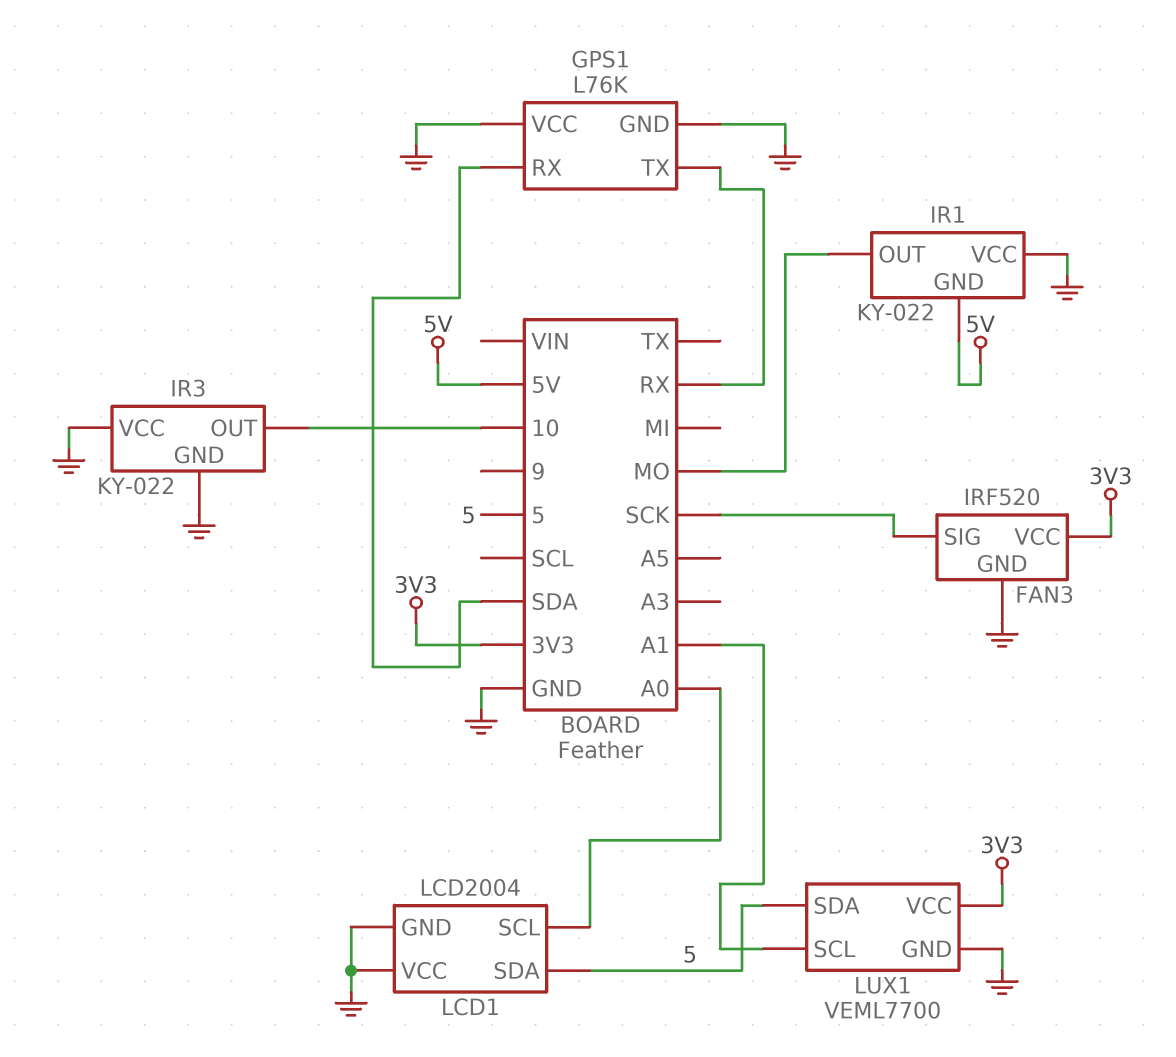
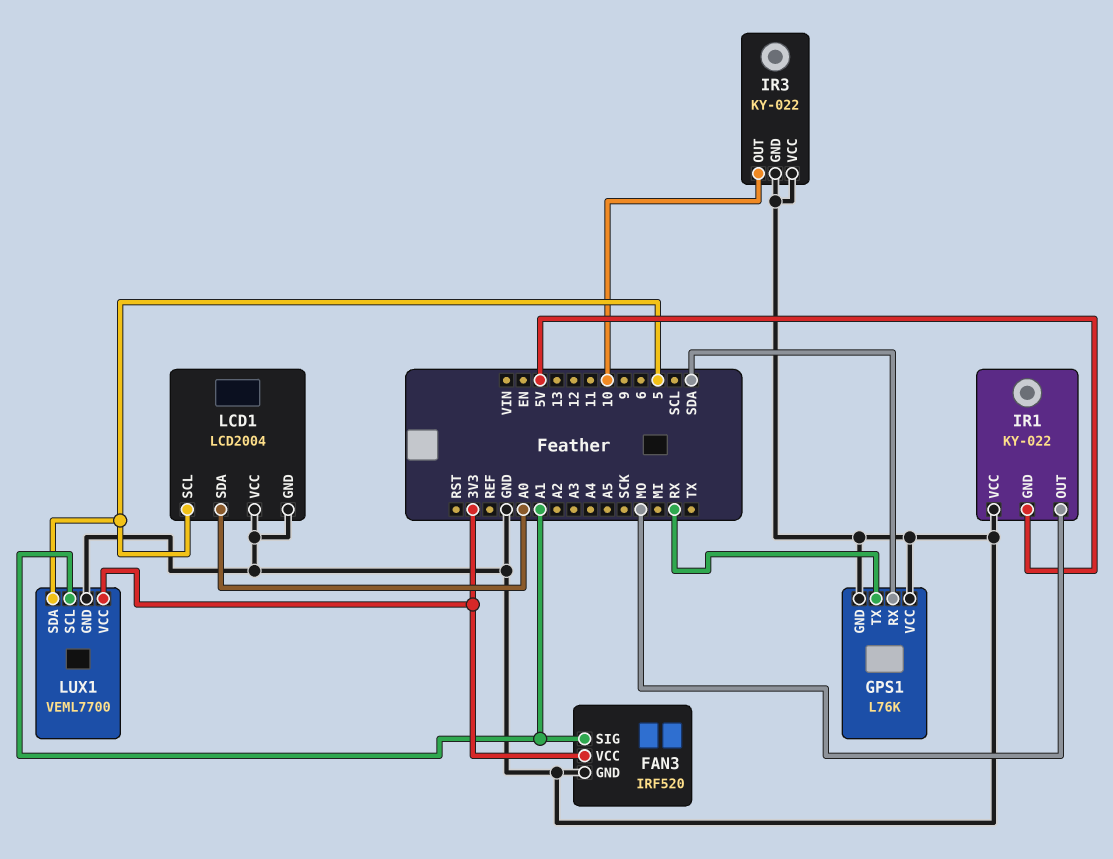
FAN3 pin SIG: SCK -> A1
LCD1 pin SCL: A0 -> 5
LCD1 pin SDA: 5 -> A0

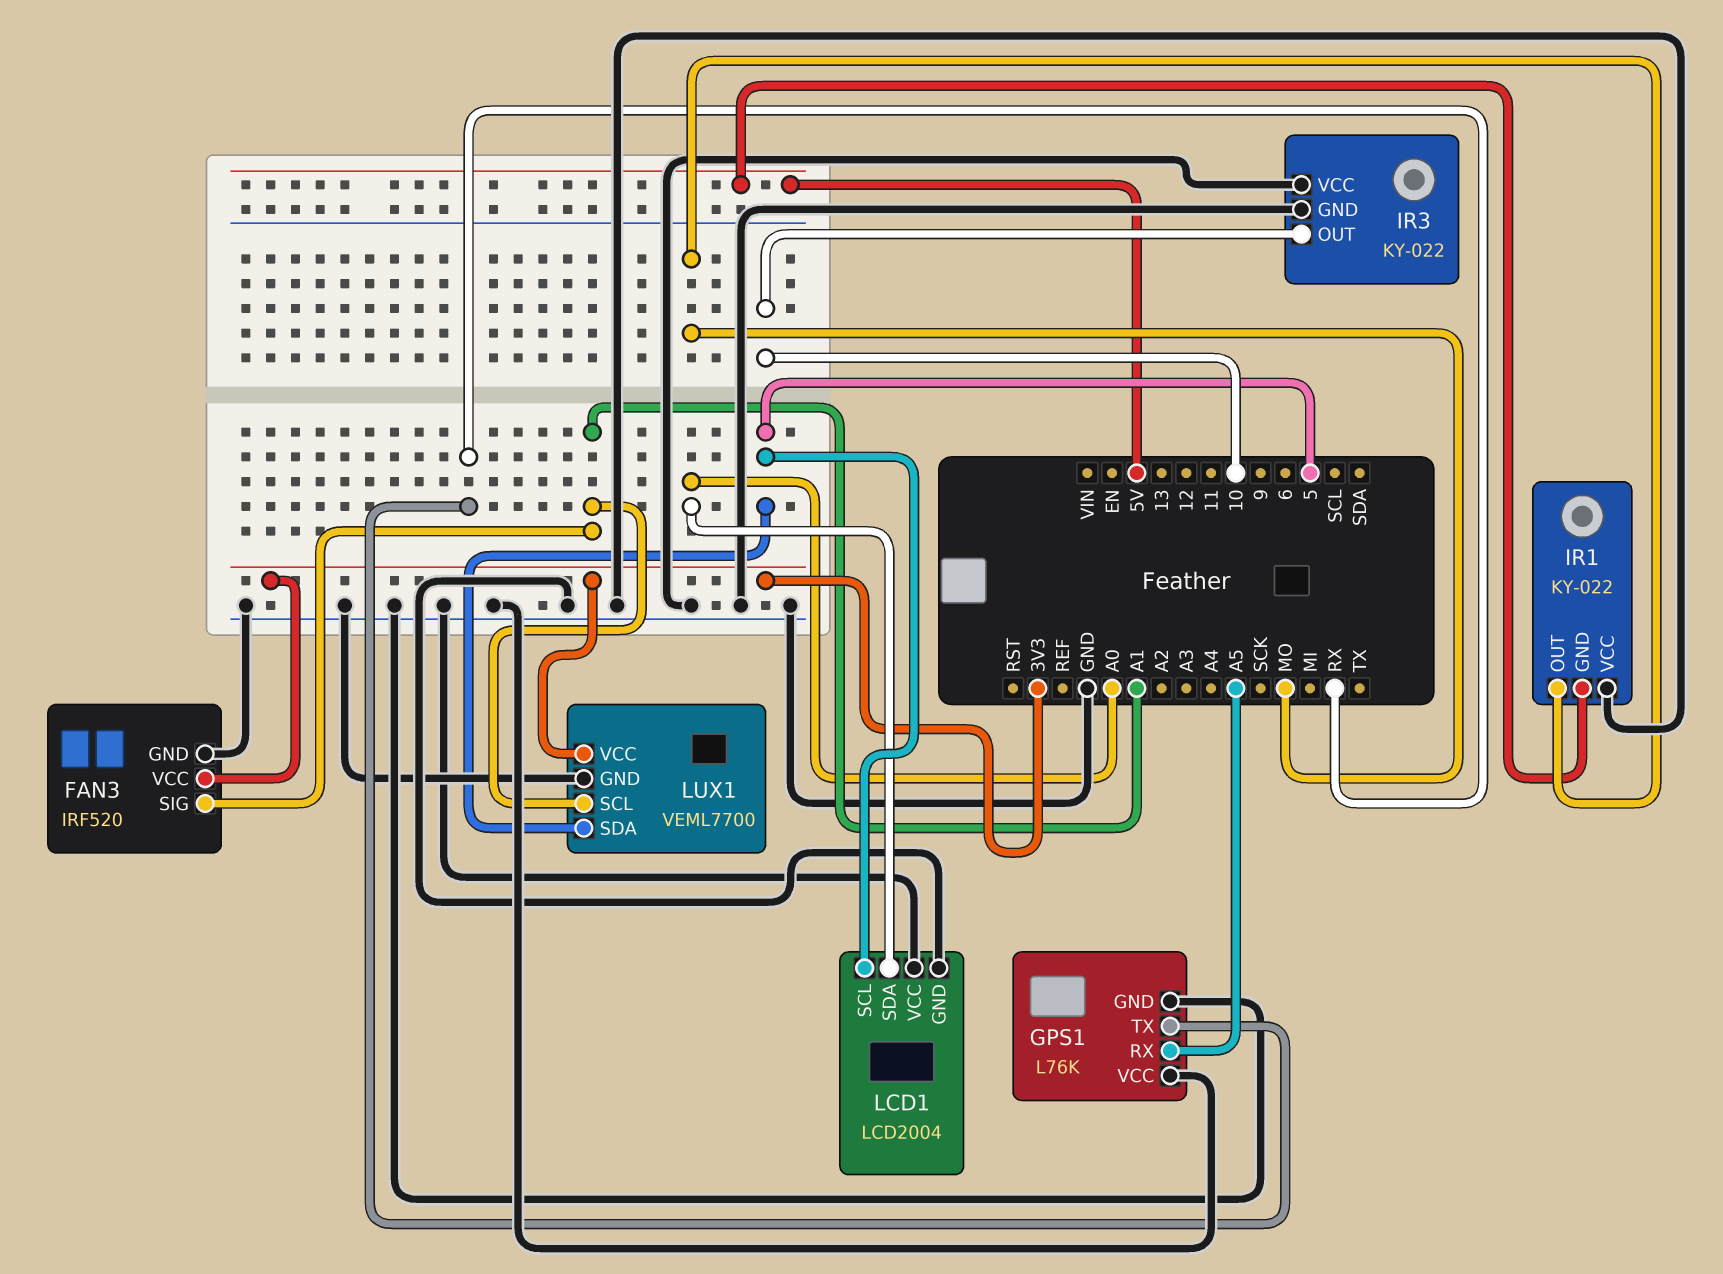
GPS1 pin RX: SDA -> A5

